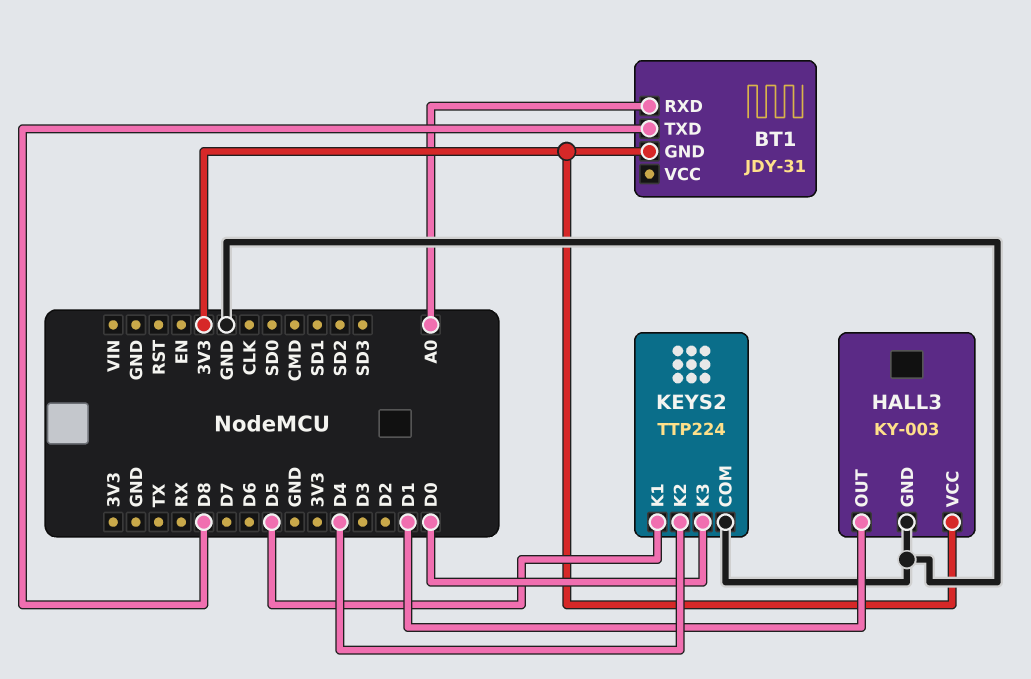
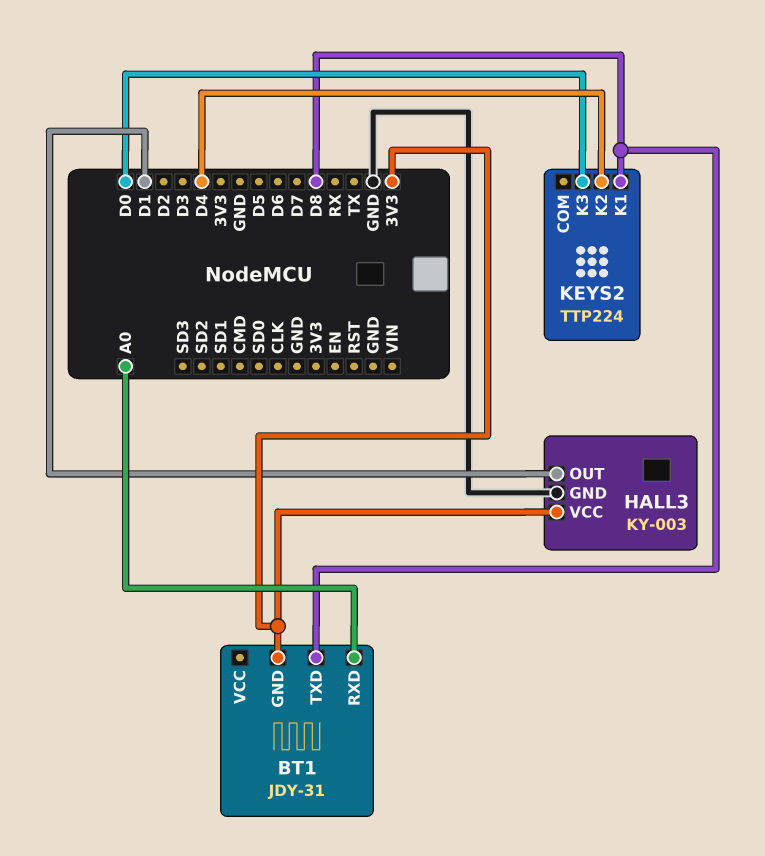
KEYS2 pin COM: GND -> none
KEYS2 pin K1: D5 -> D8

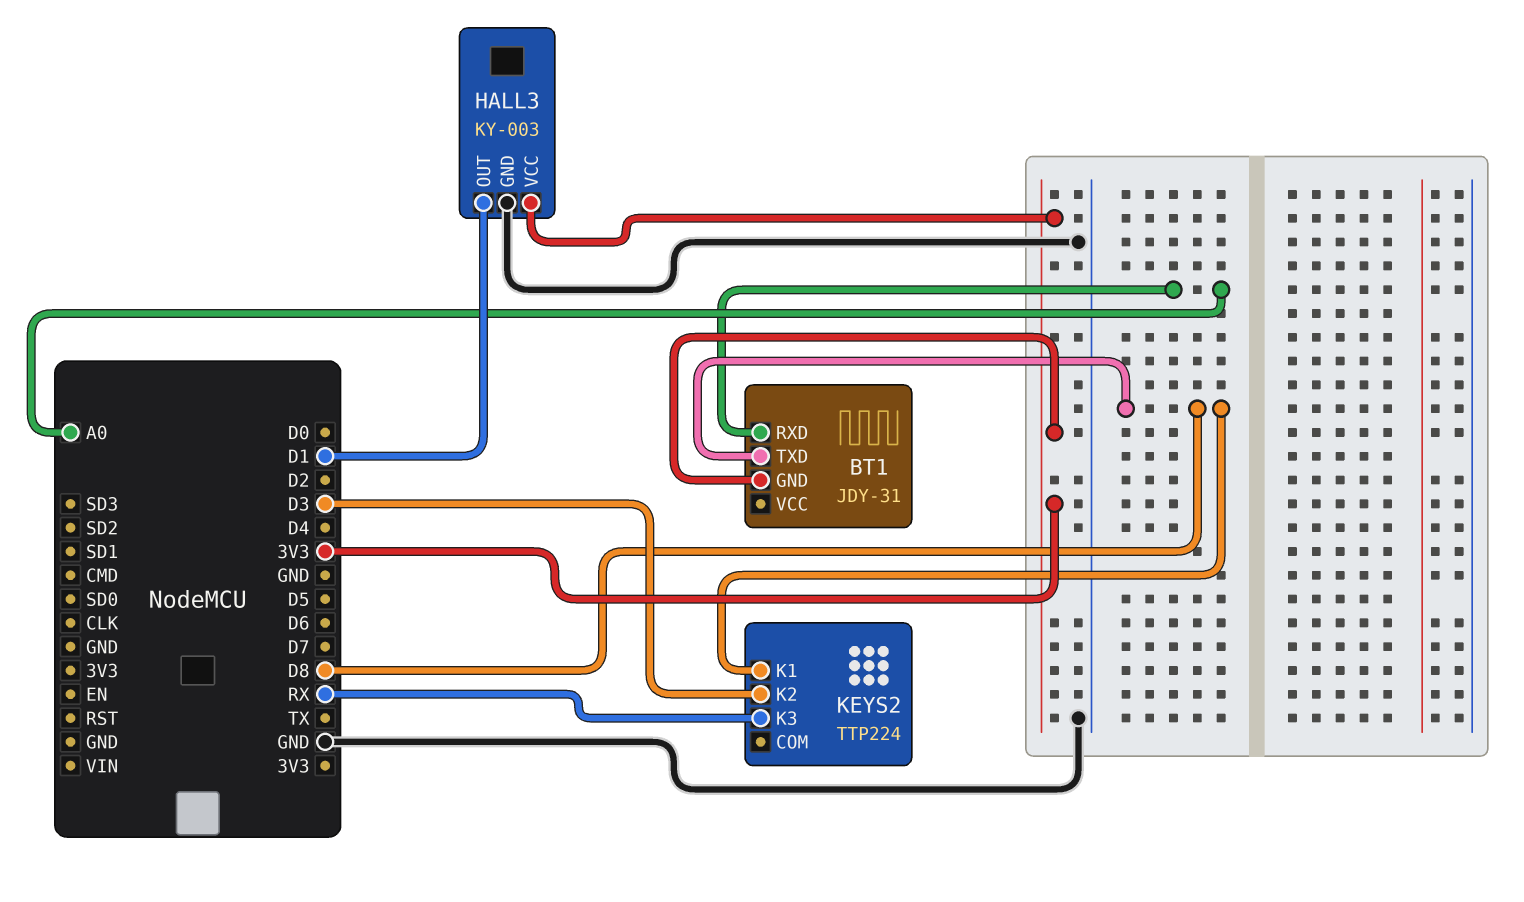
KEYS2 pin K2: D4 -> D3
KEYS2 pin K3: D0 -> RX

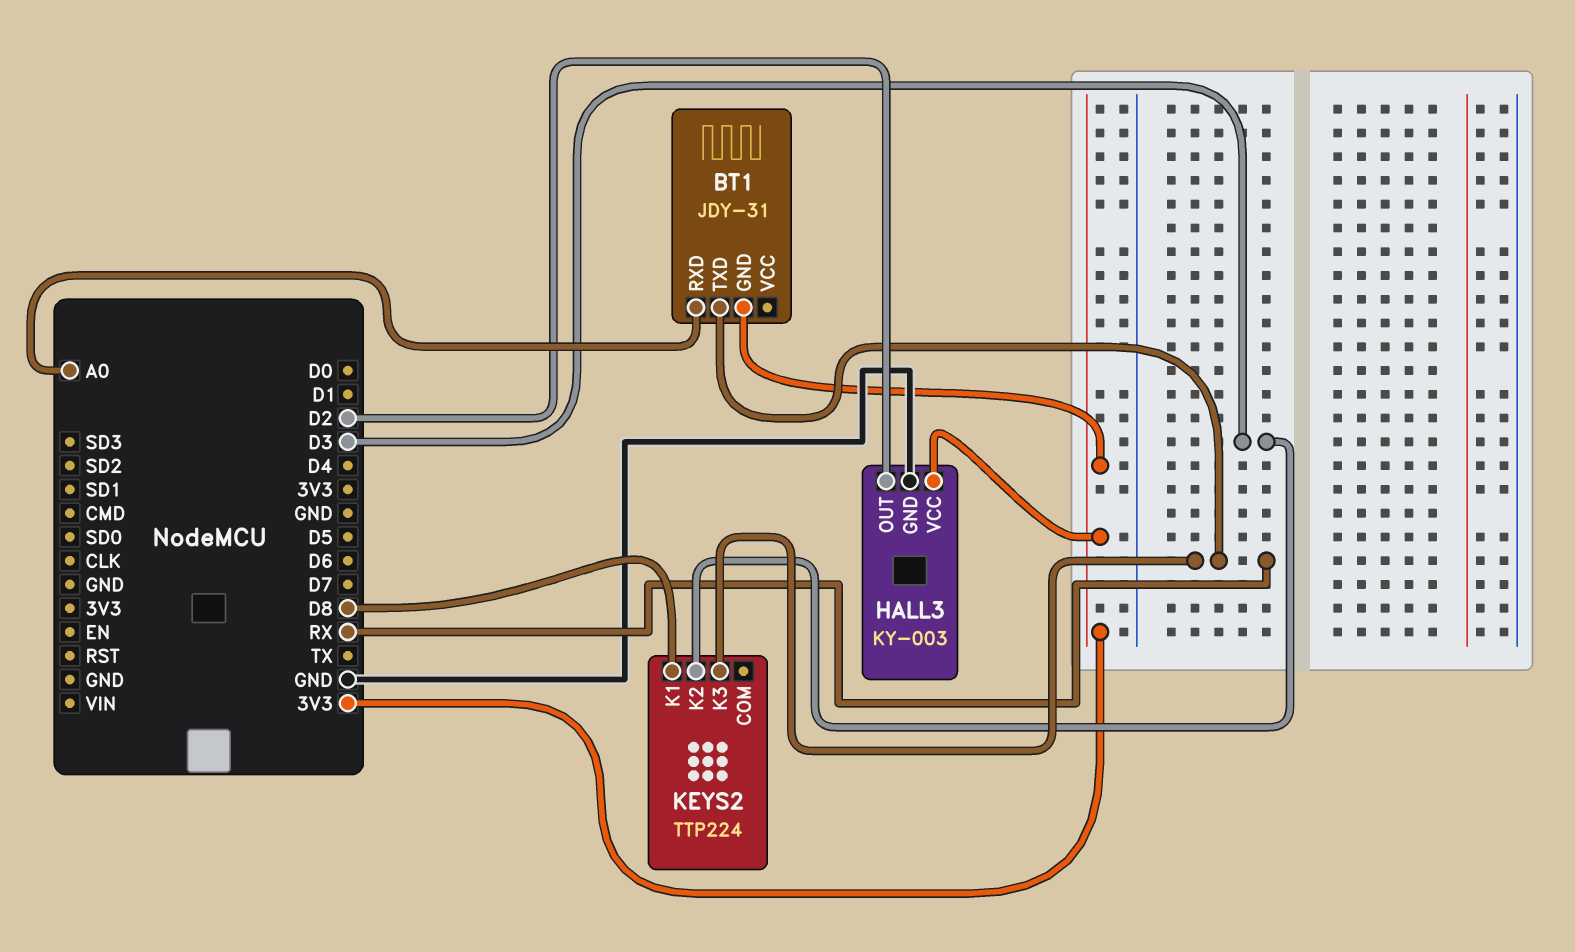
BT1 pin TXD: D8 -> RX
HALL3 pin OUT: D1 -> D2

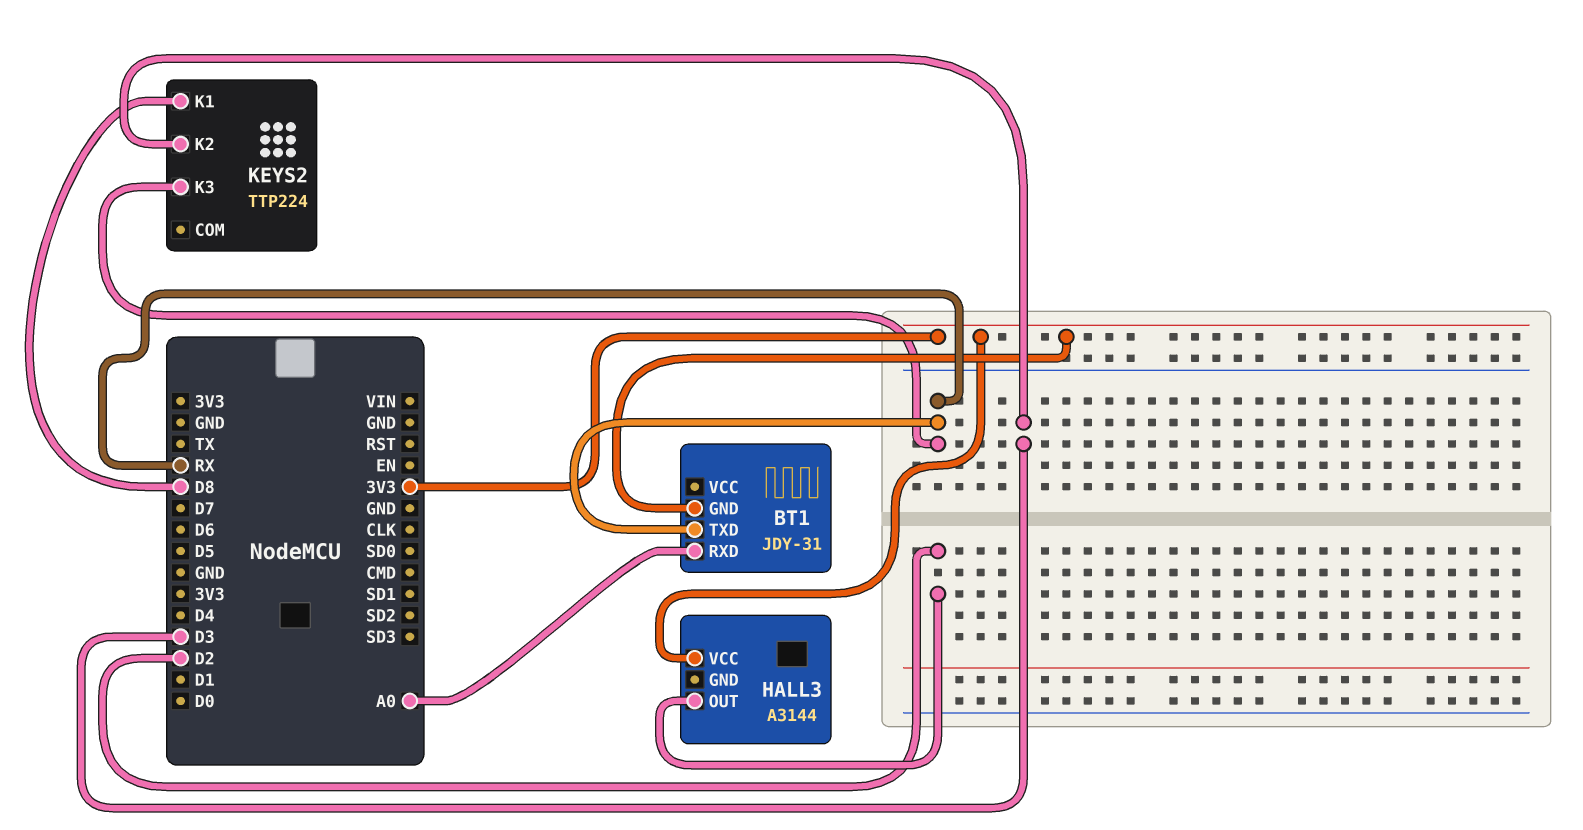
HALL3: KY-003 -> A3144
HALL3 pin GND: GND -> none

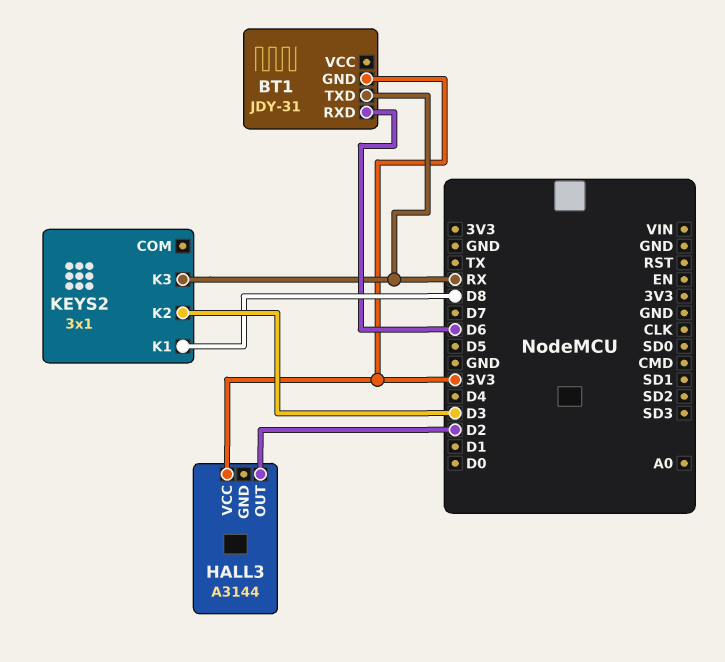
BT1 pin RXD: A0 -> D6
KEYS2: TTP224 -> 3x1

